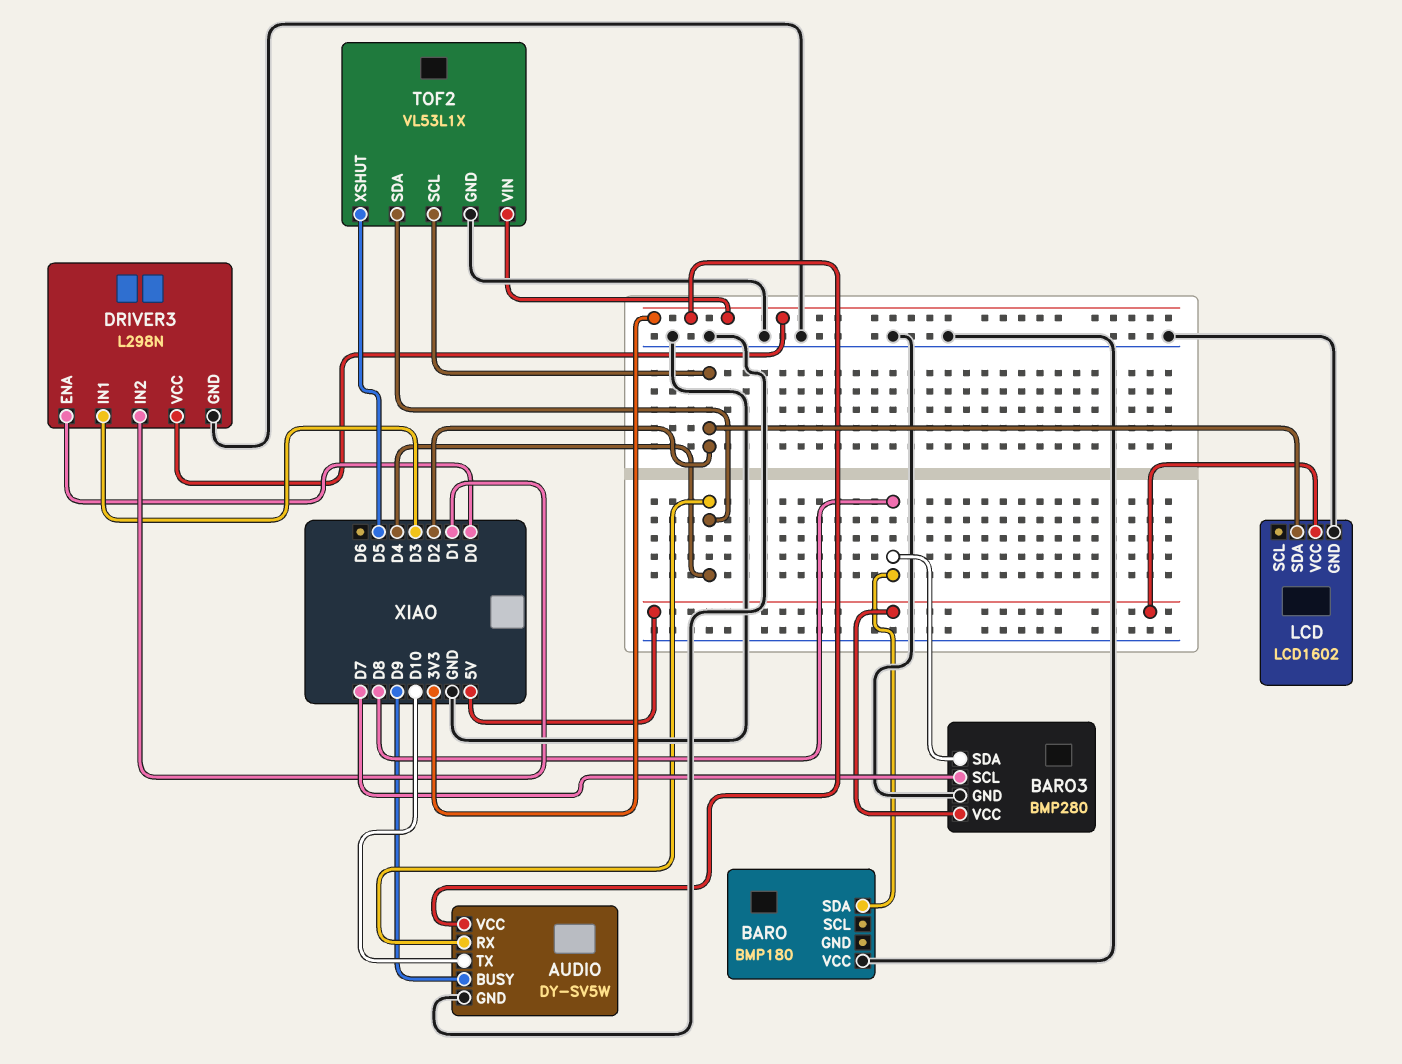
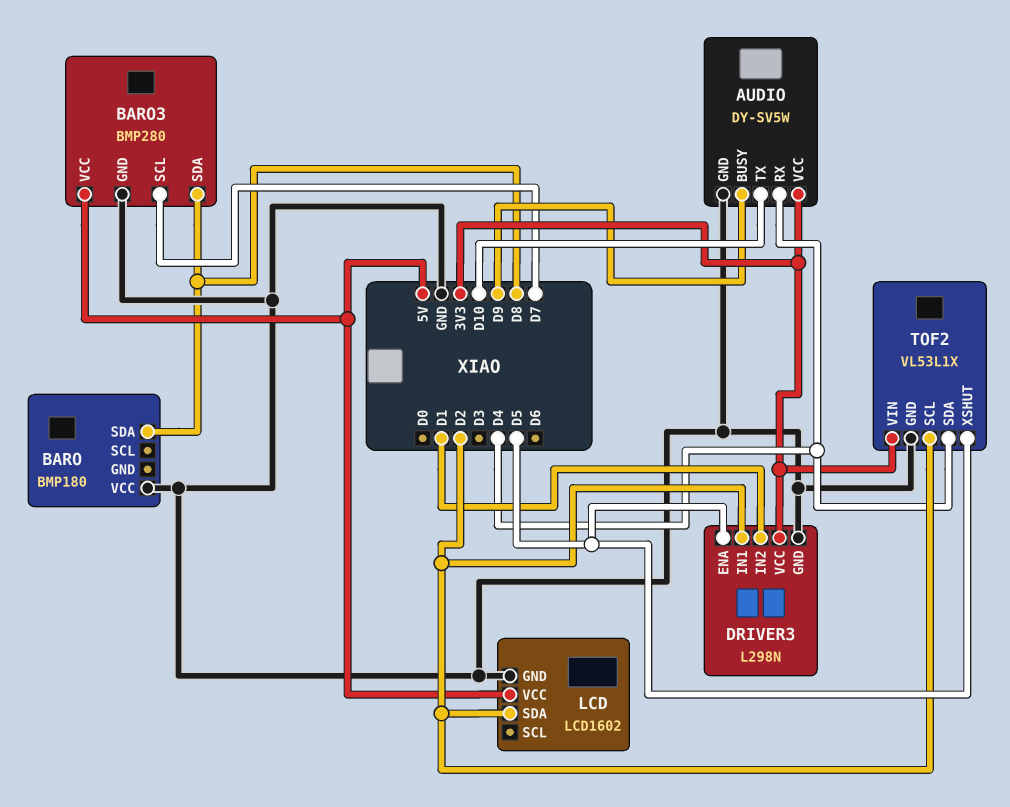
DRIVER3 pin ENA: D0 -> D5
DRIVER3 pin IN1: D3 -> D2

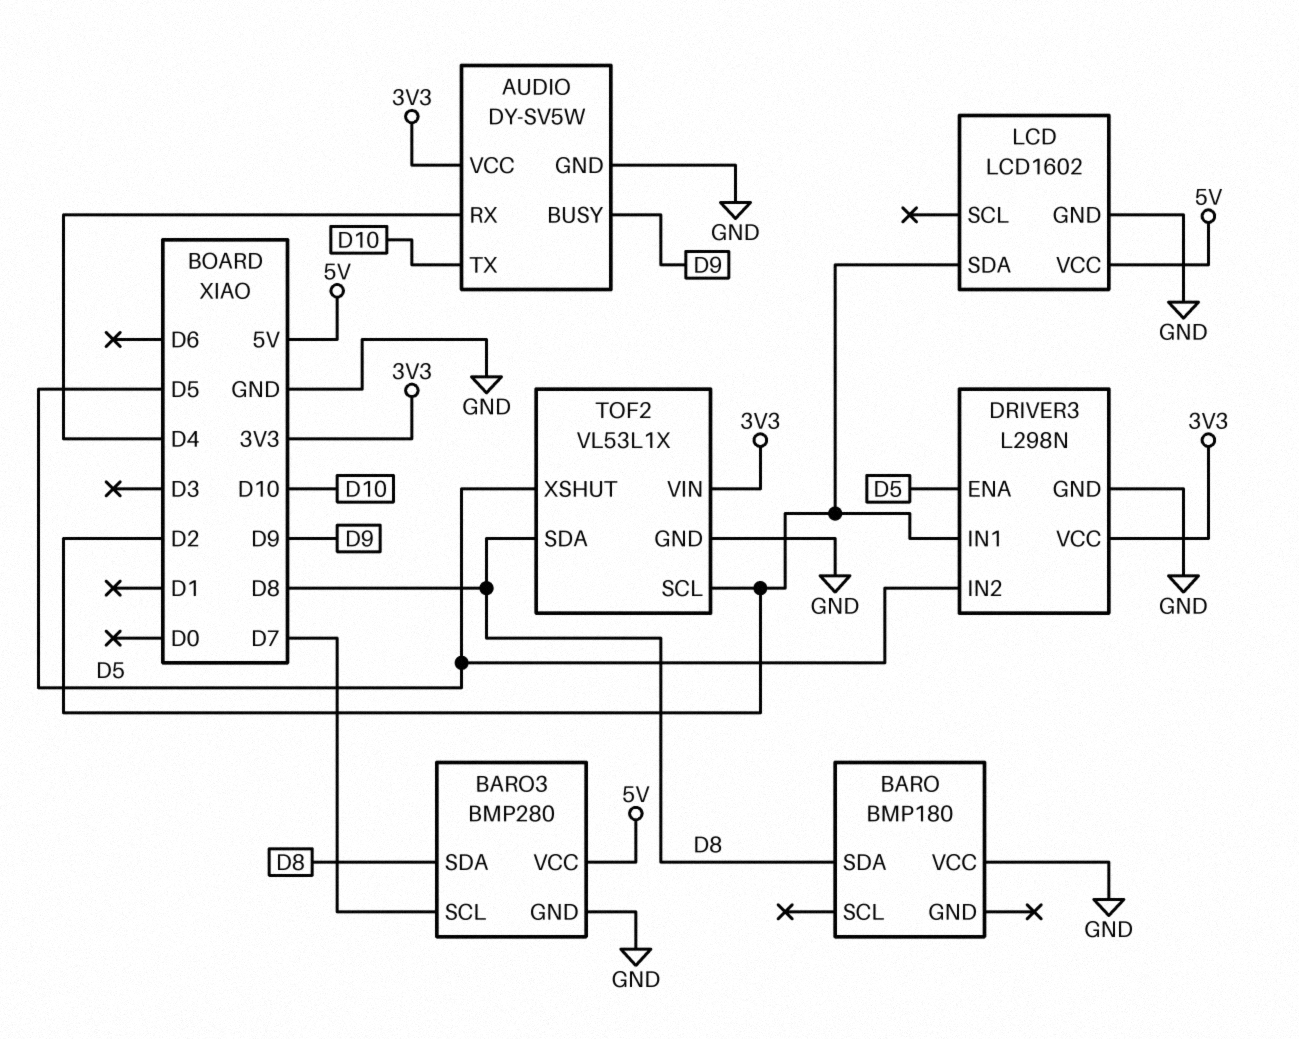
DRIVER3 pin IN2: D1 -> D5
TOF2 pin SDA: D4 -> D8

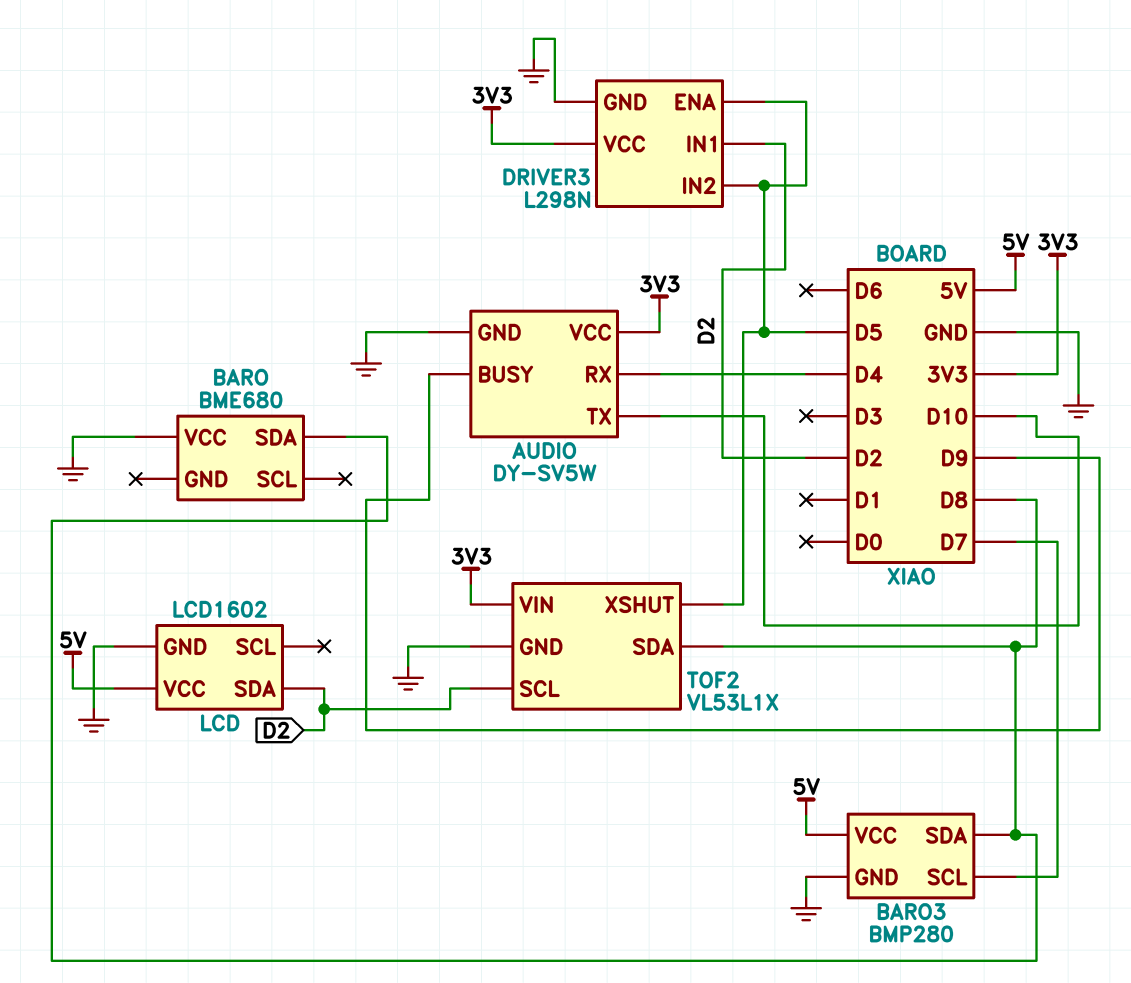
BARO: BMP180 -> BME680

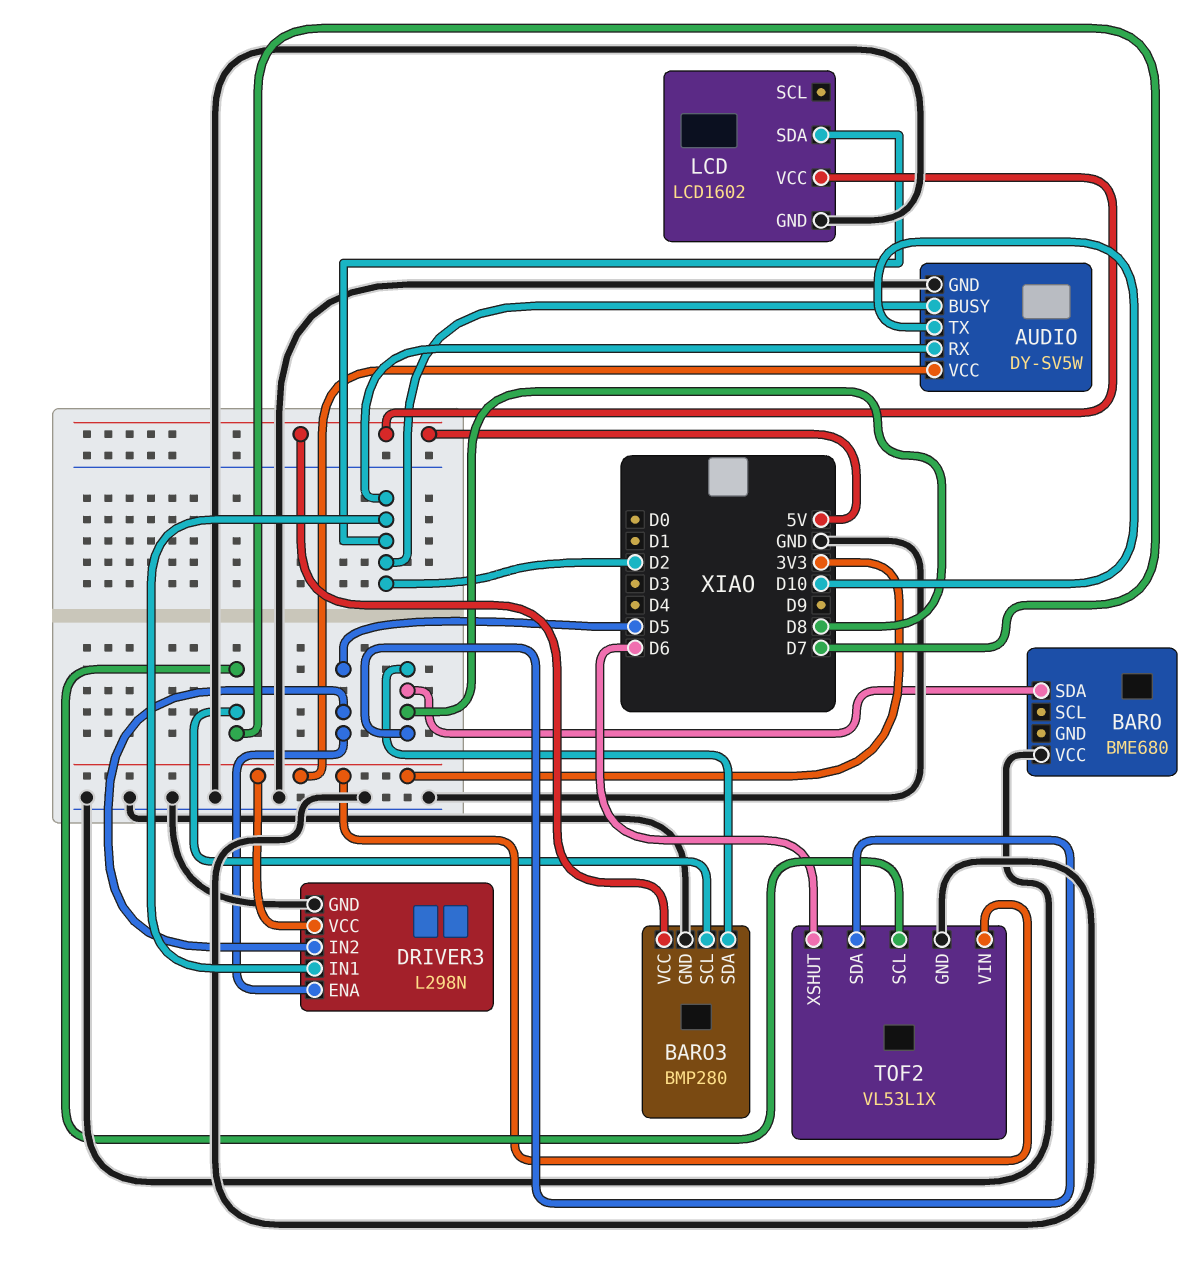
AUDIO pin BUSY: D9 -> D2
AUDIO pin RX: D4 -> D2
TOF2 pin SCL: D2 -> D7
TOF2 pin XSHUT: D5 -> D6

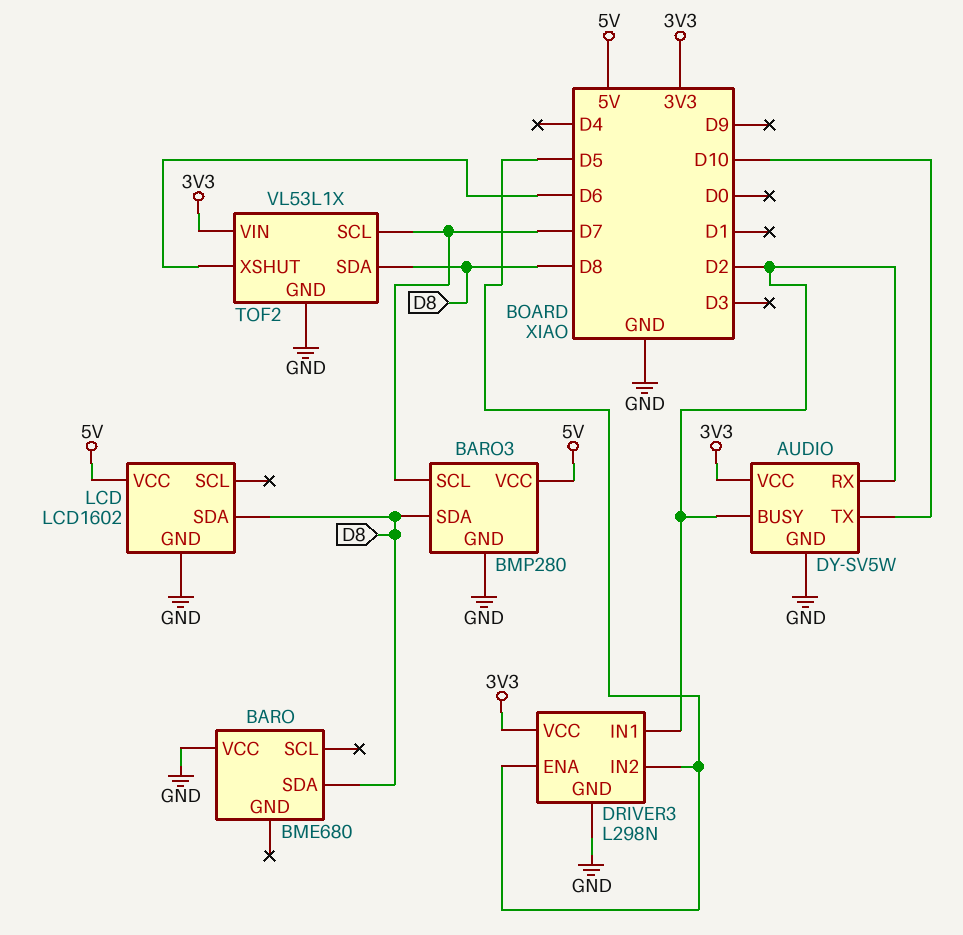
LCD pin SDA: D2 -> D8

